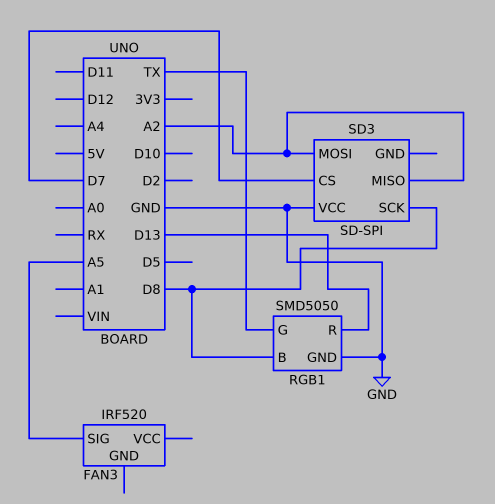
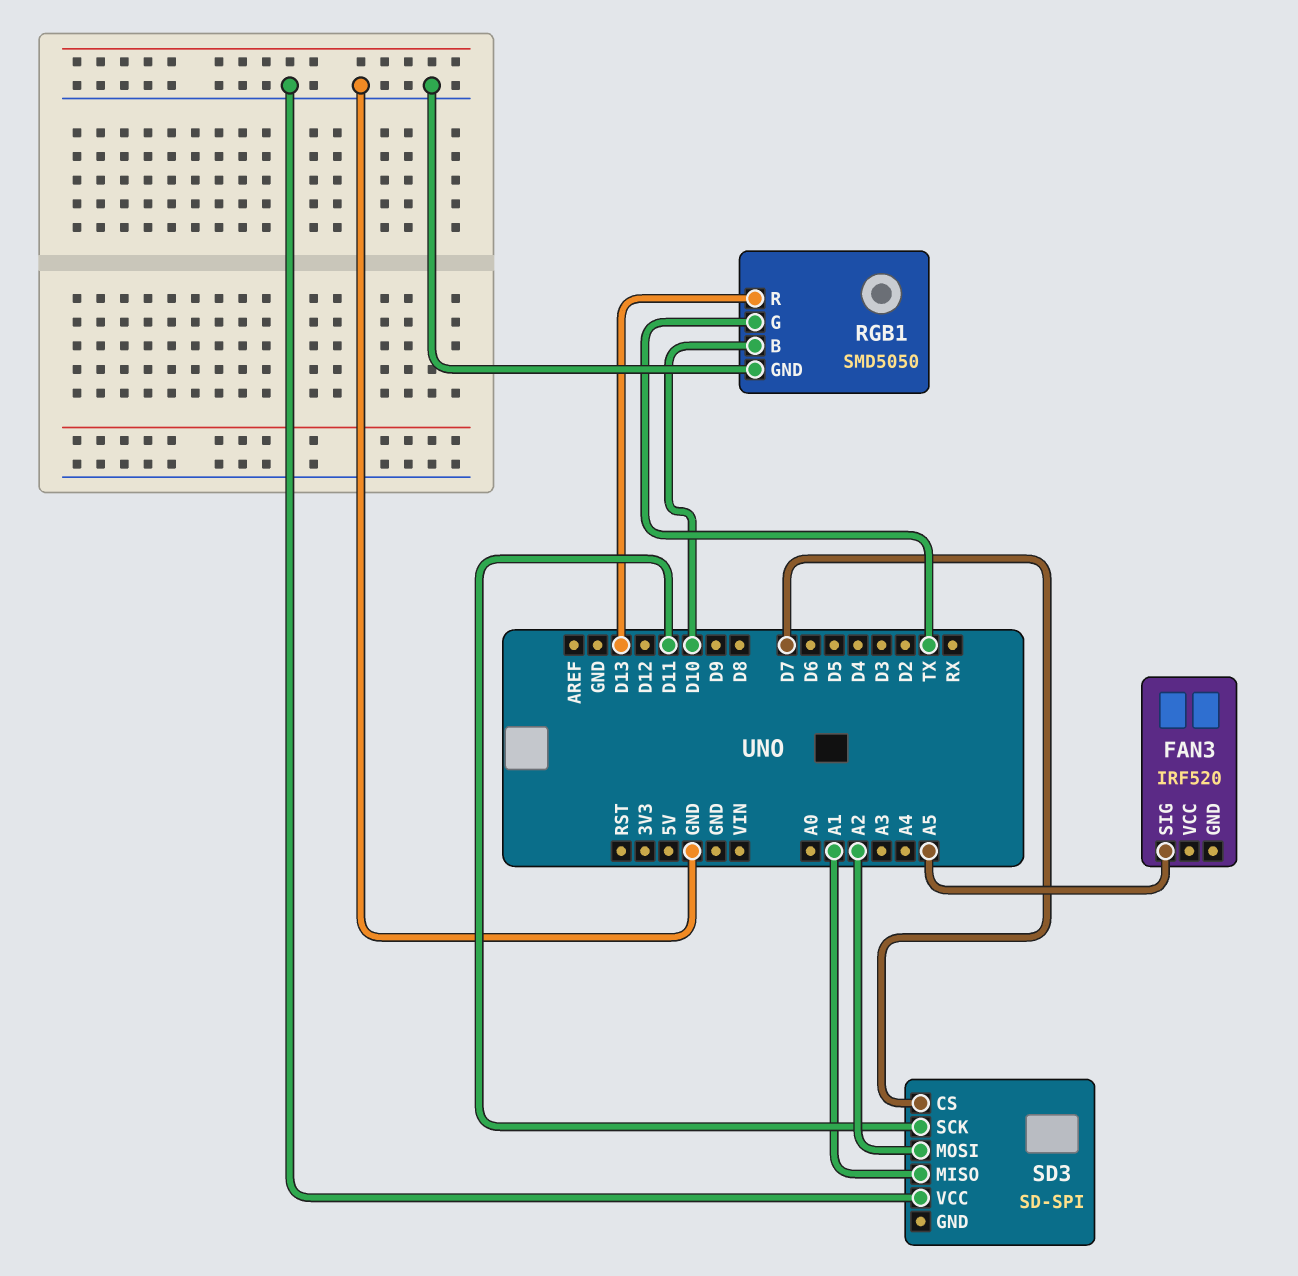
RGB1 pin B: D8 -> D10
SD3 pin MISO: A2 -> A1
SD3 pin SCK: D8 -> D11

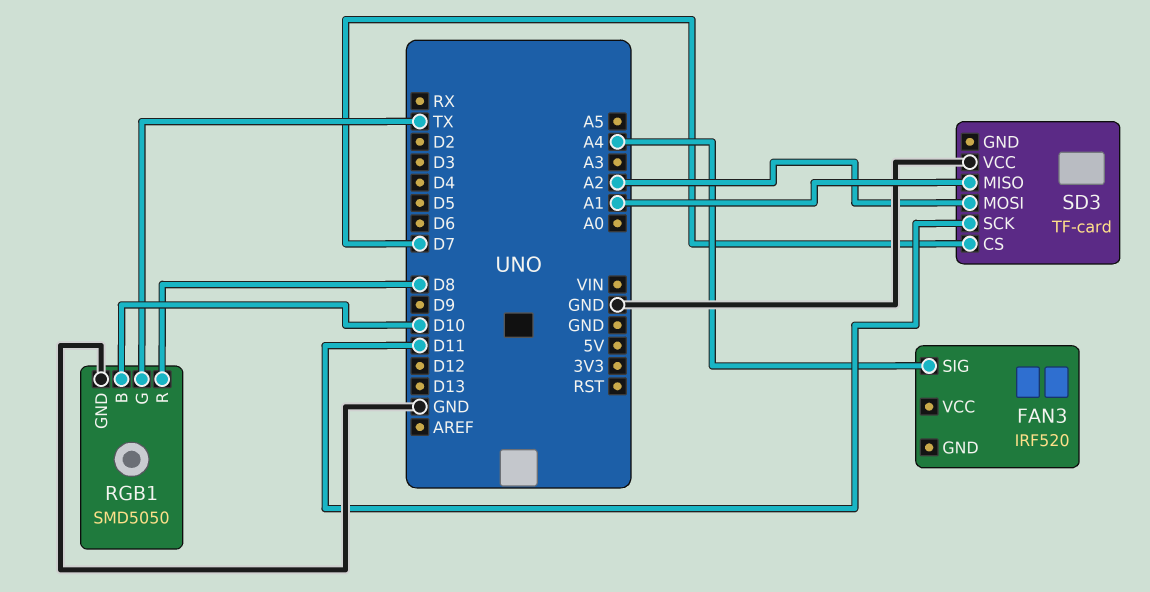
FAN3 pin SIG: A5 -> A4
RGB1 pin R: D13 -> D8
SD3: SD-SPI -> TF-card

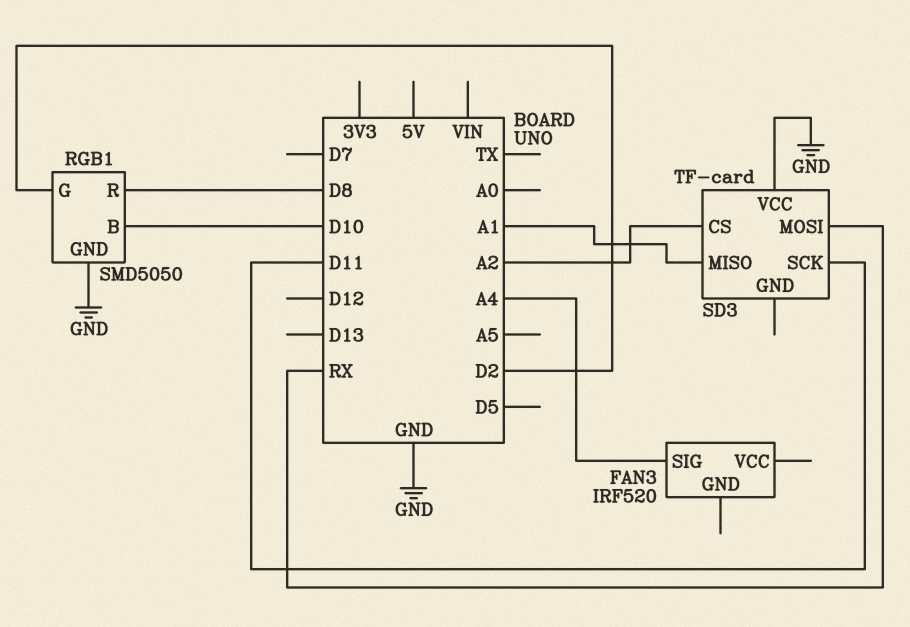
RGB1 pin G: TX -> D2
SD3 pin CS: D7 -> A2
SD3 pin MOSI: A2 -> RX

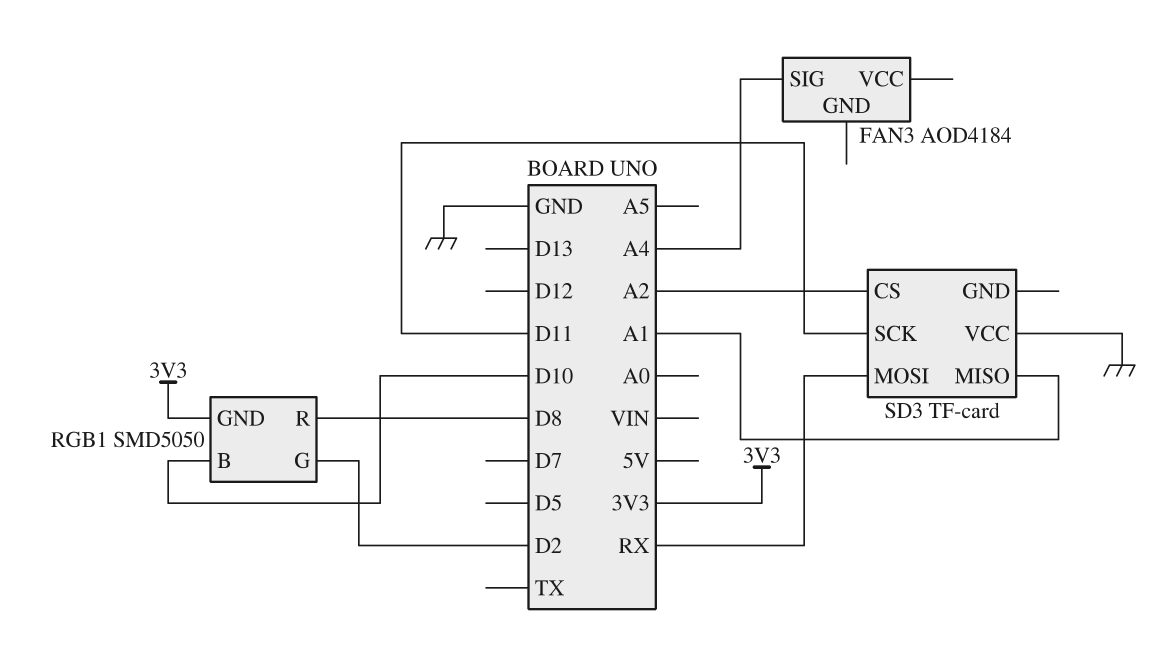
FAN3: IRF520 -> AOD4184
RGB1 pin GND: GND -> 3V3

